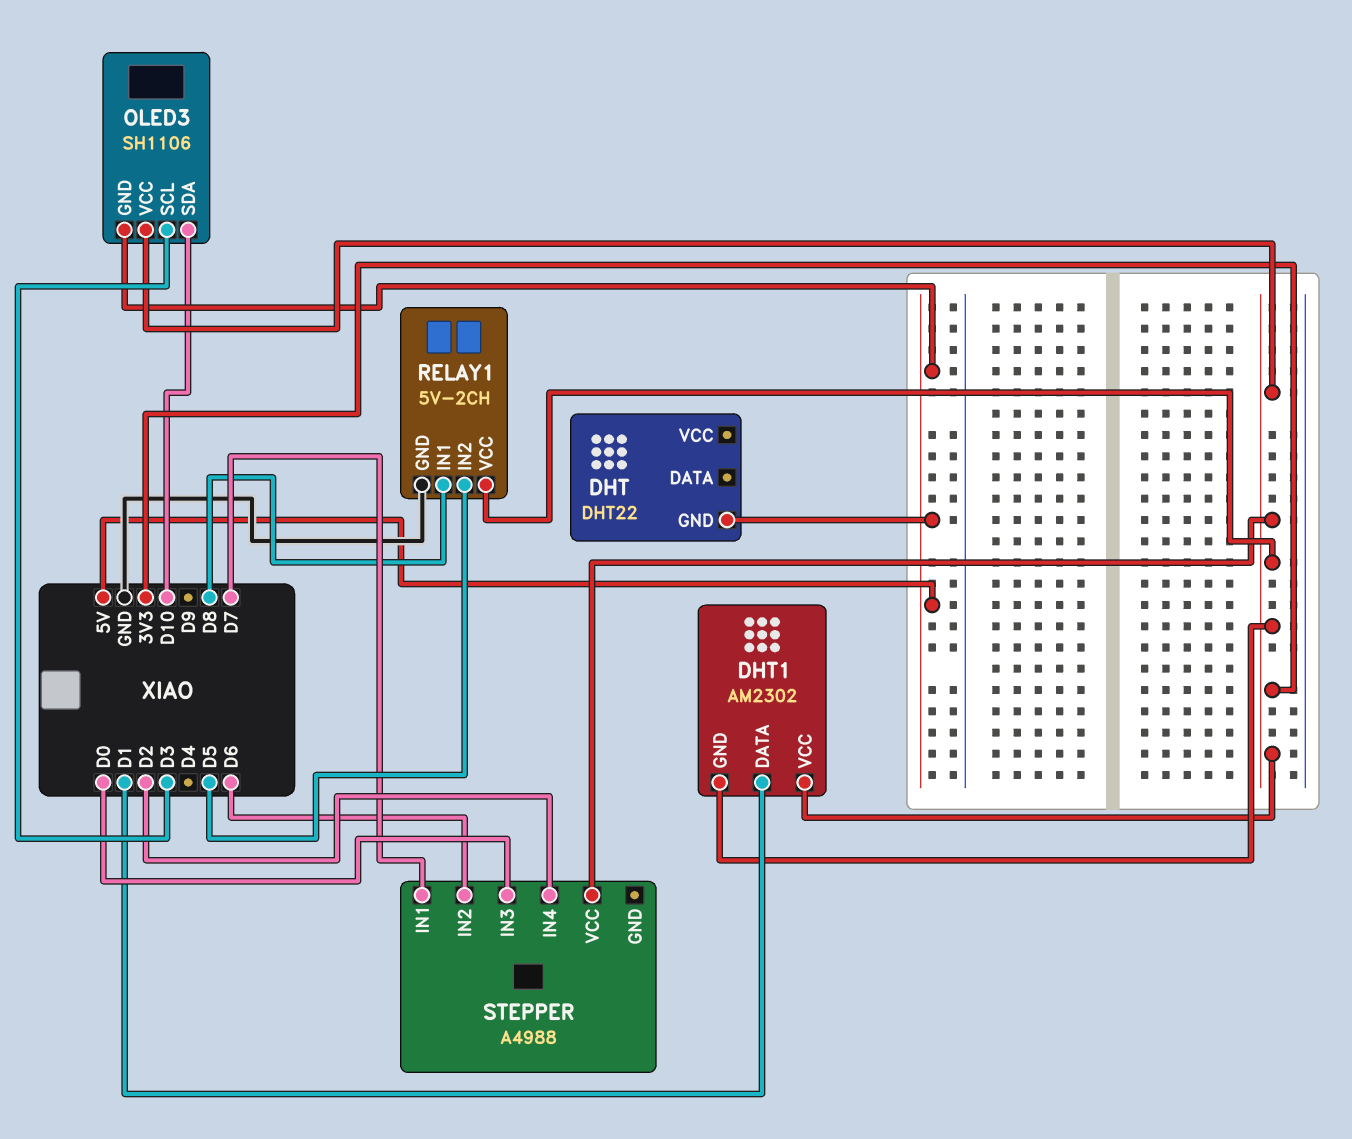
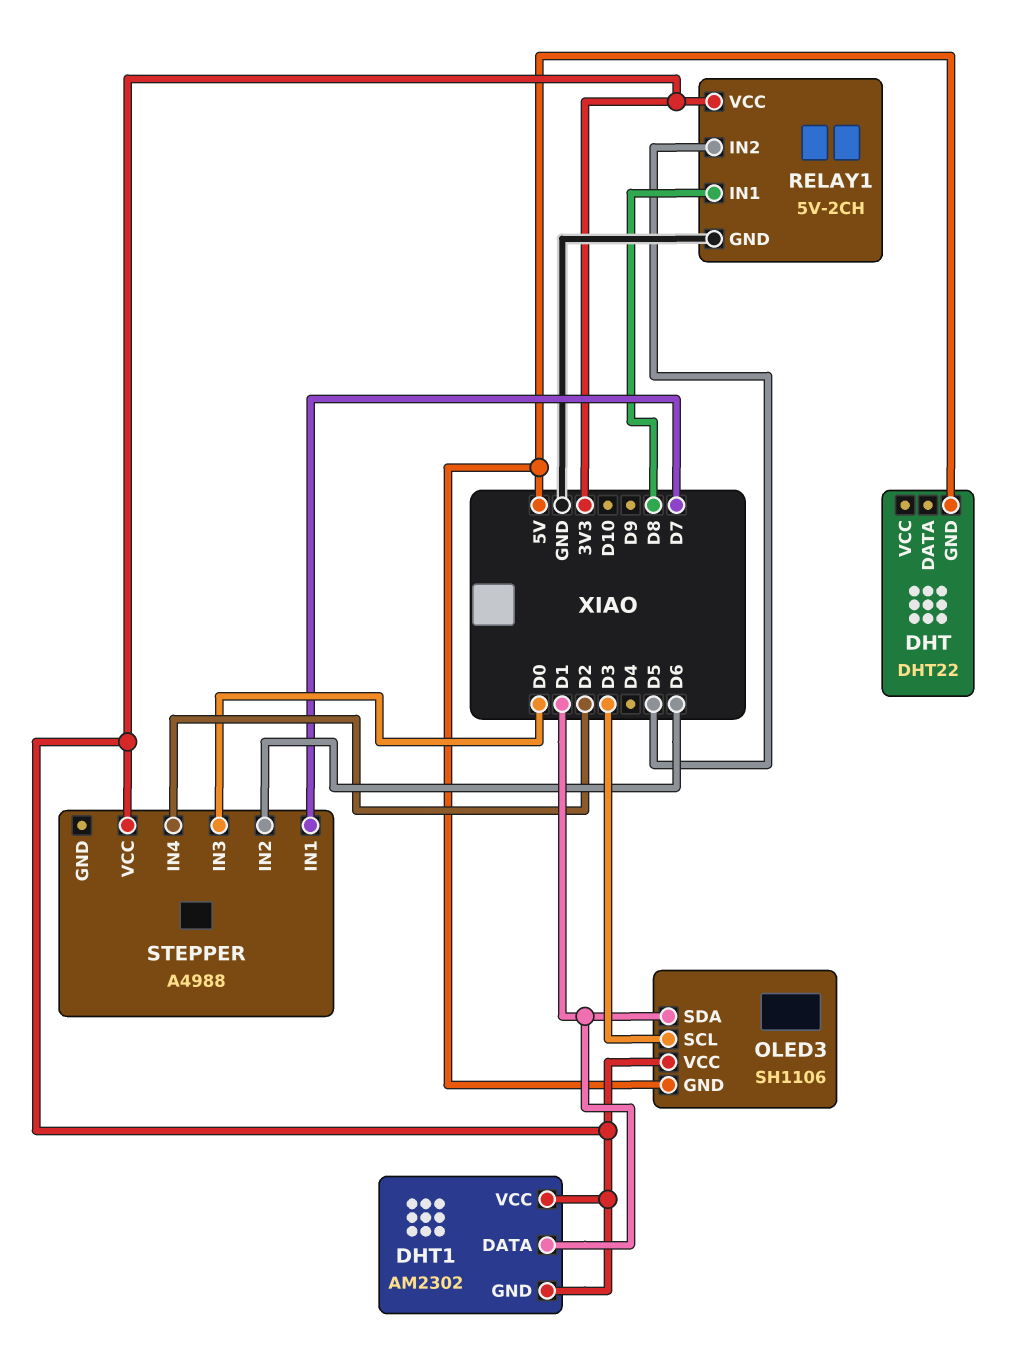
OLED3 pin SDA: D10 -> D1

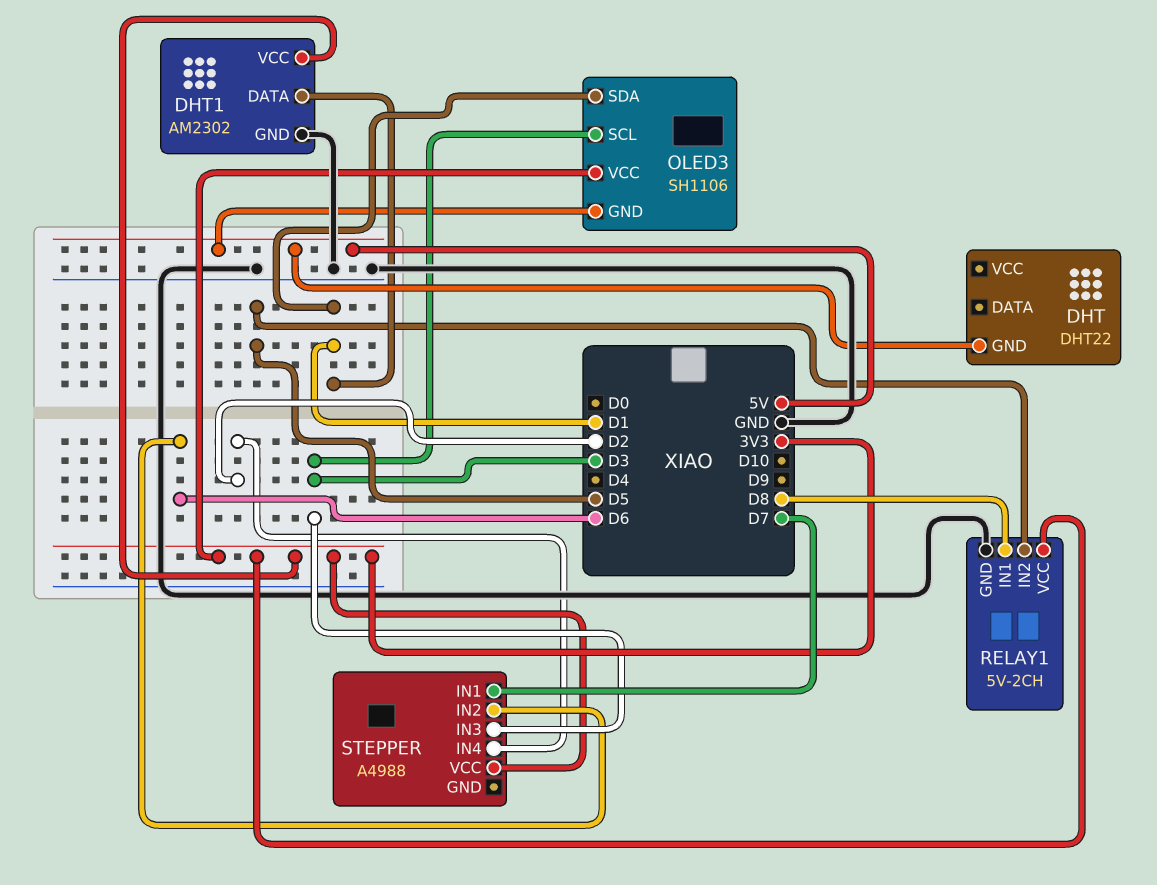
DHT1 pin GND: 3V3 -> GND
STEPPER pin IN3: D0 -> D3

